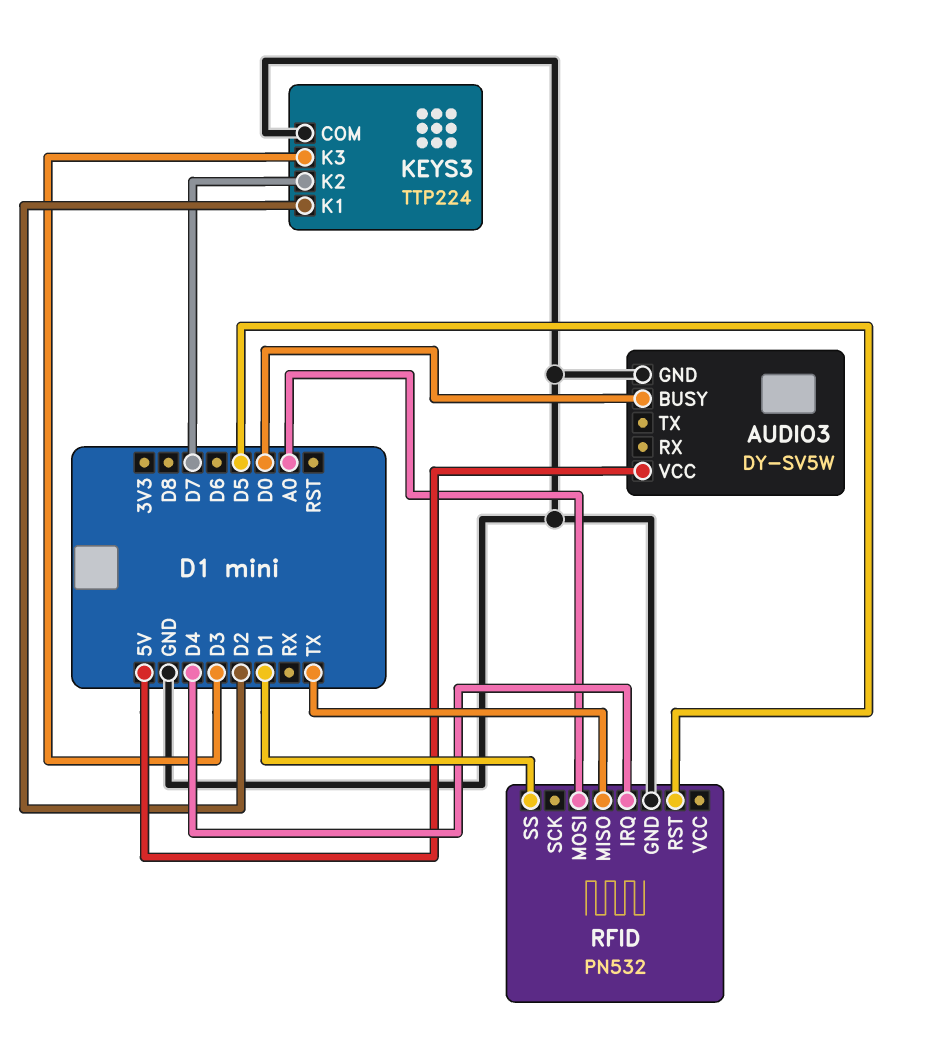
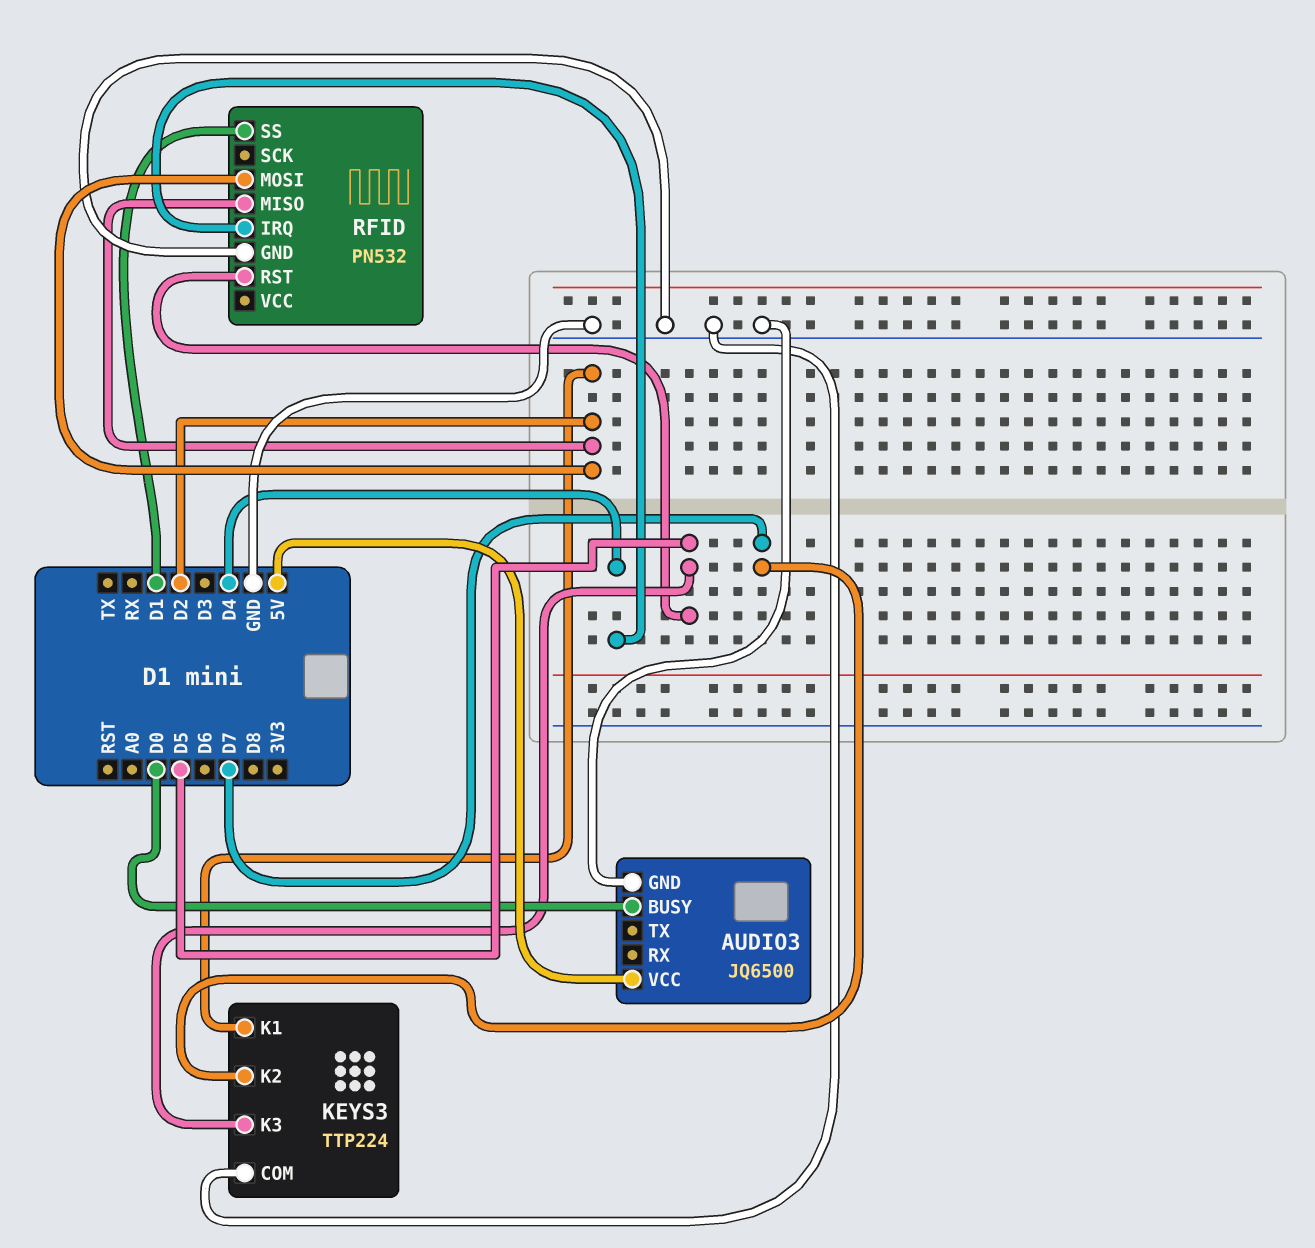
AUDIO3: DY-SV5W -> JQ6500
KEYS3 pin K3: D3 -> D5
RFID pin MISO: TX -> D2
RFID pin MOSI: A0 -> D2

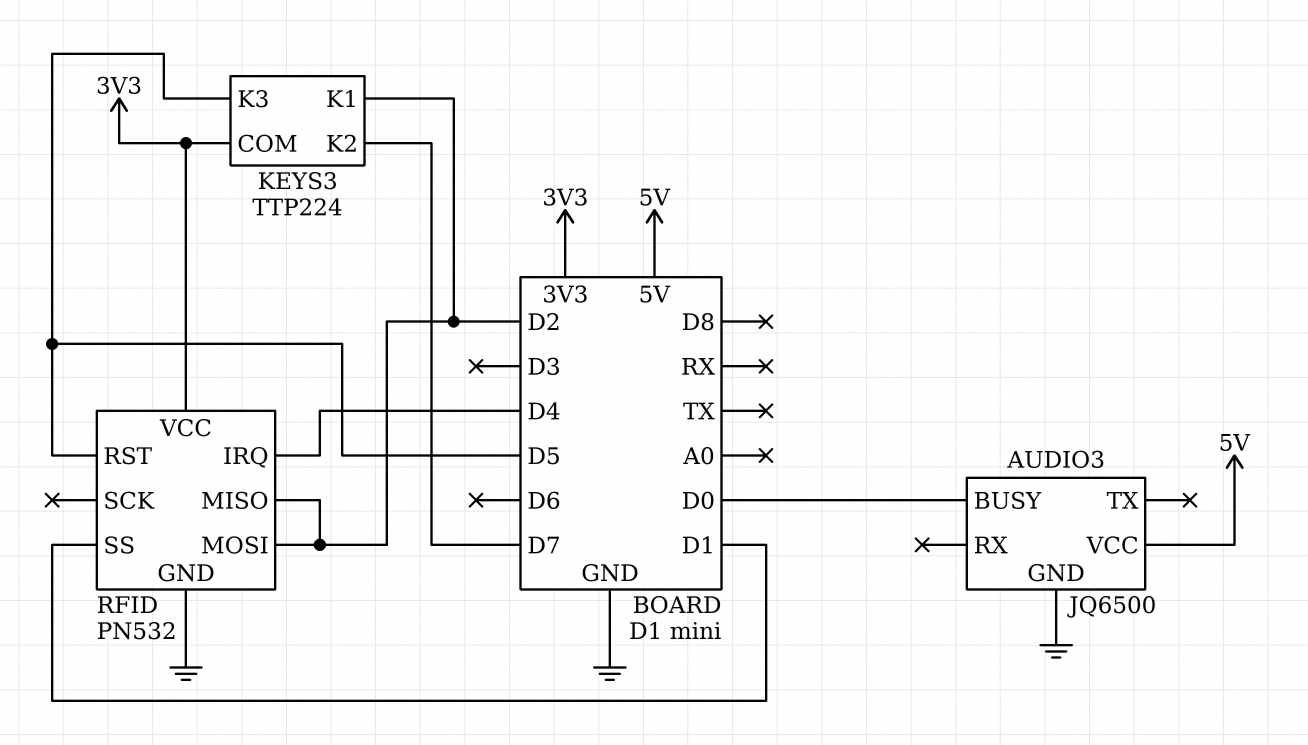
KEYS3 pin COM: GND -> 3V3
RFID pin VCC: none -> 3V3

